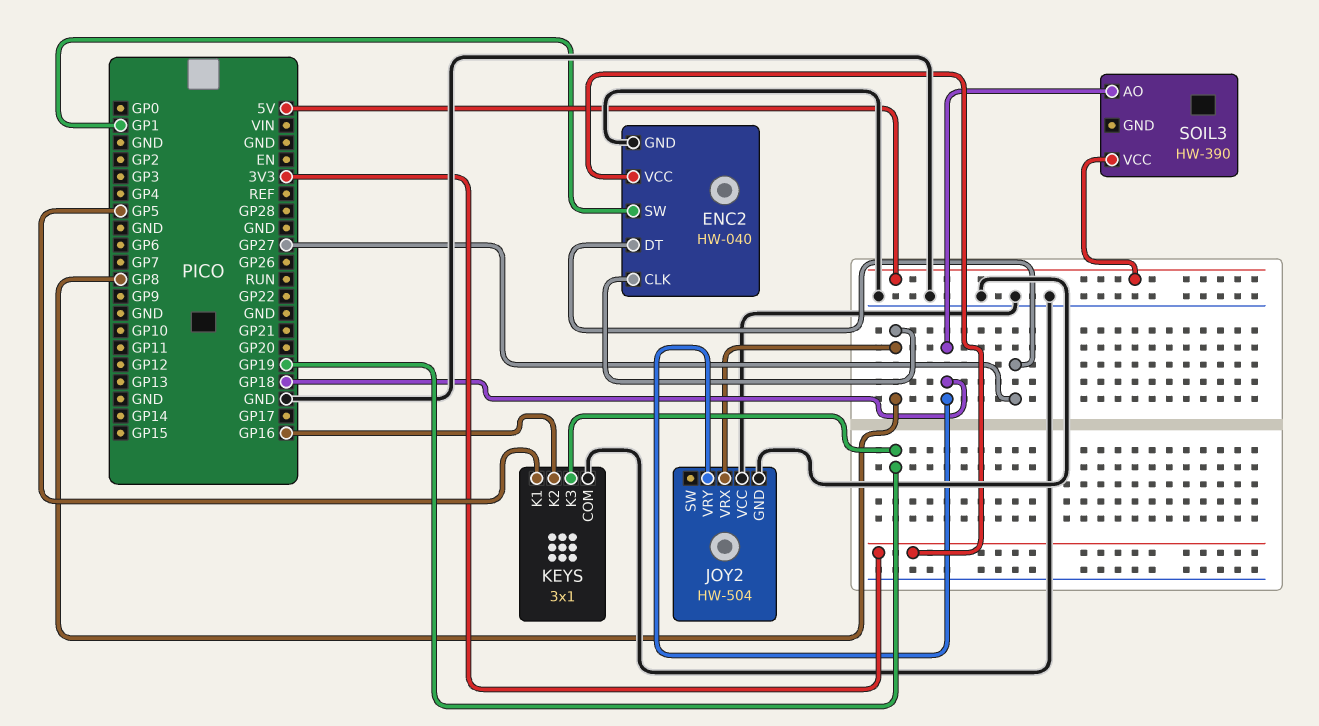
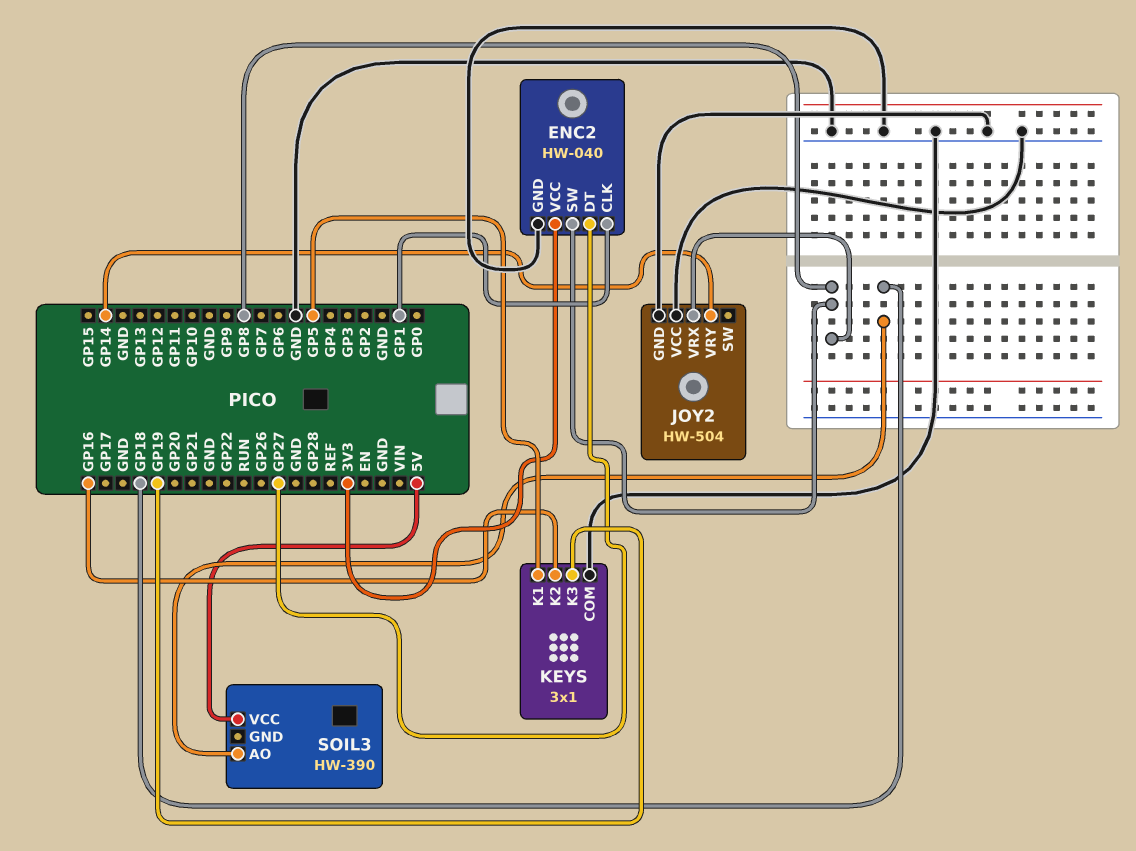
ENC2 pin CLK: GP8 -> GP1
ENC2 pin SW: GP1 -> GP8
JOY2 pin VRY: GP18 -> GP14

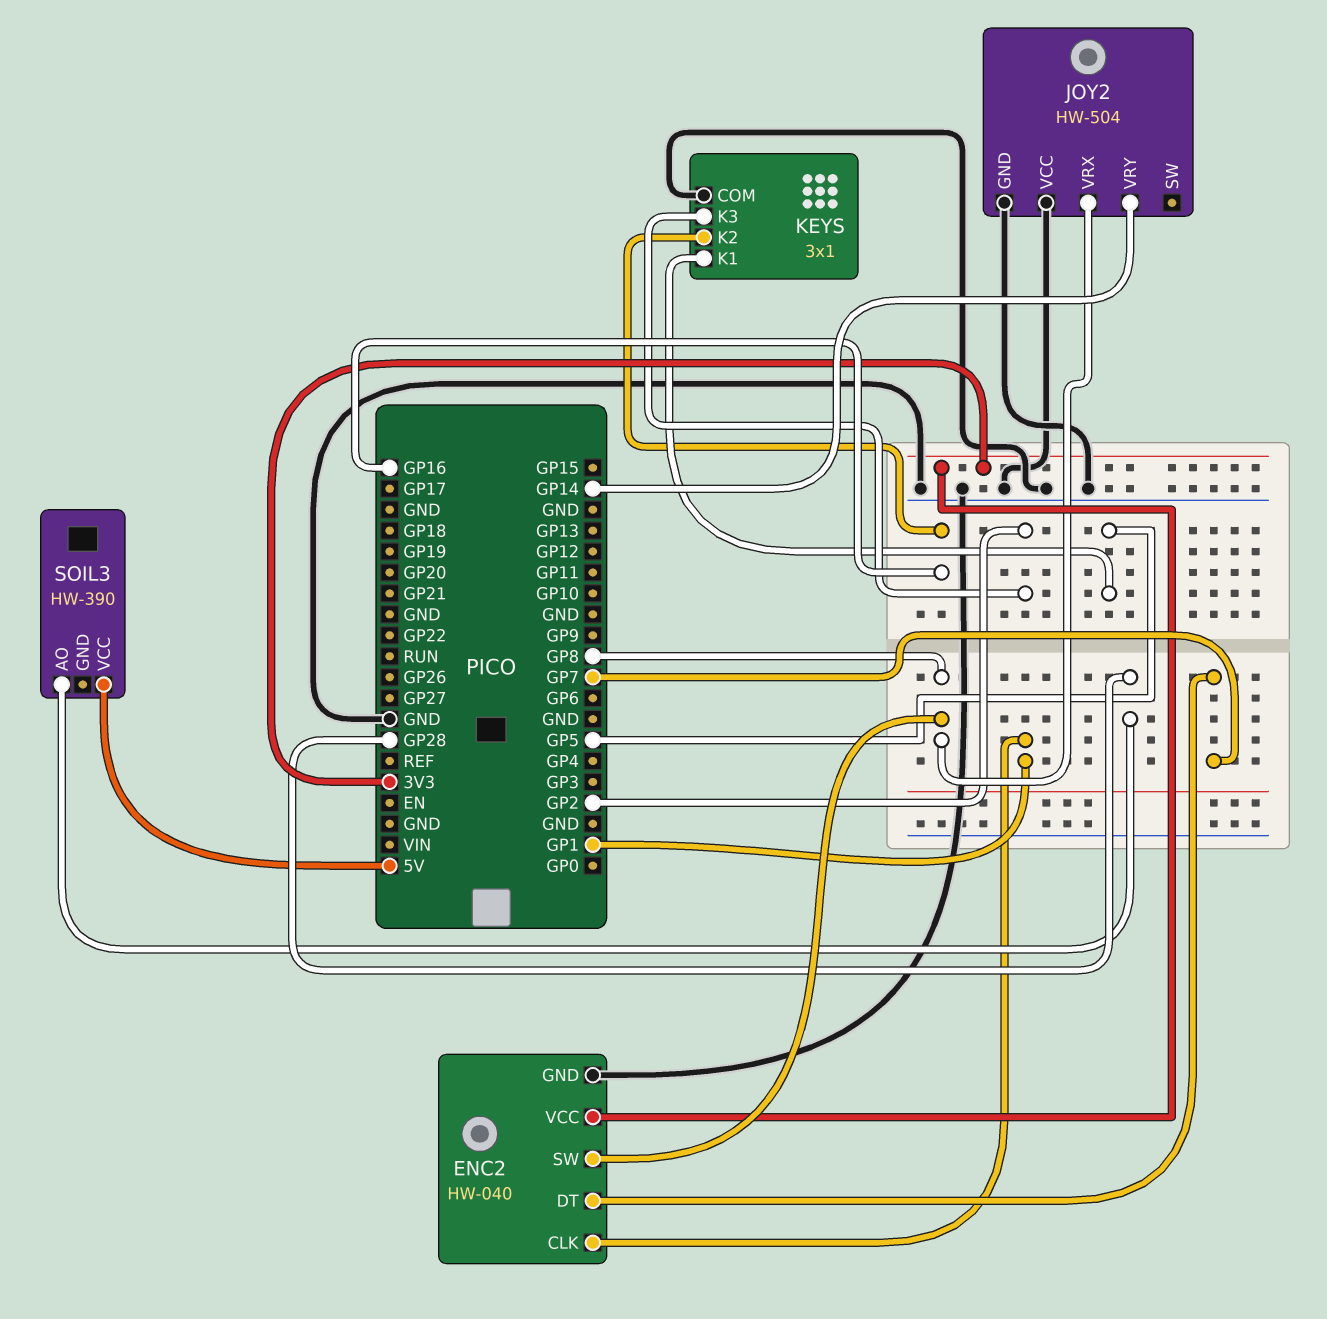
ENC2 pin DT: GP27 -> GP7
KEYS pin K3: GP19 -> GP2
SOIL3 pin AO: GP18 -> GP28

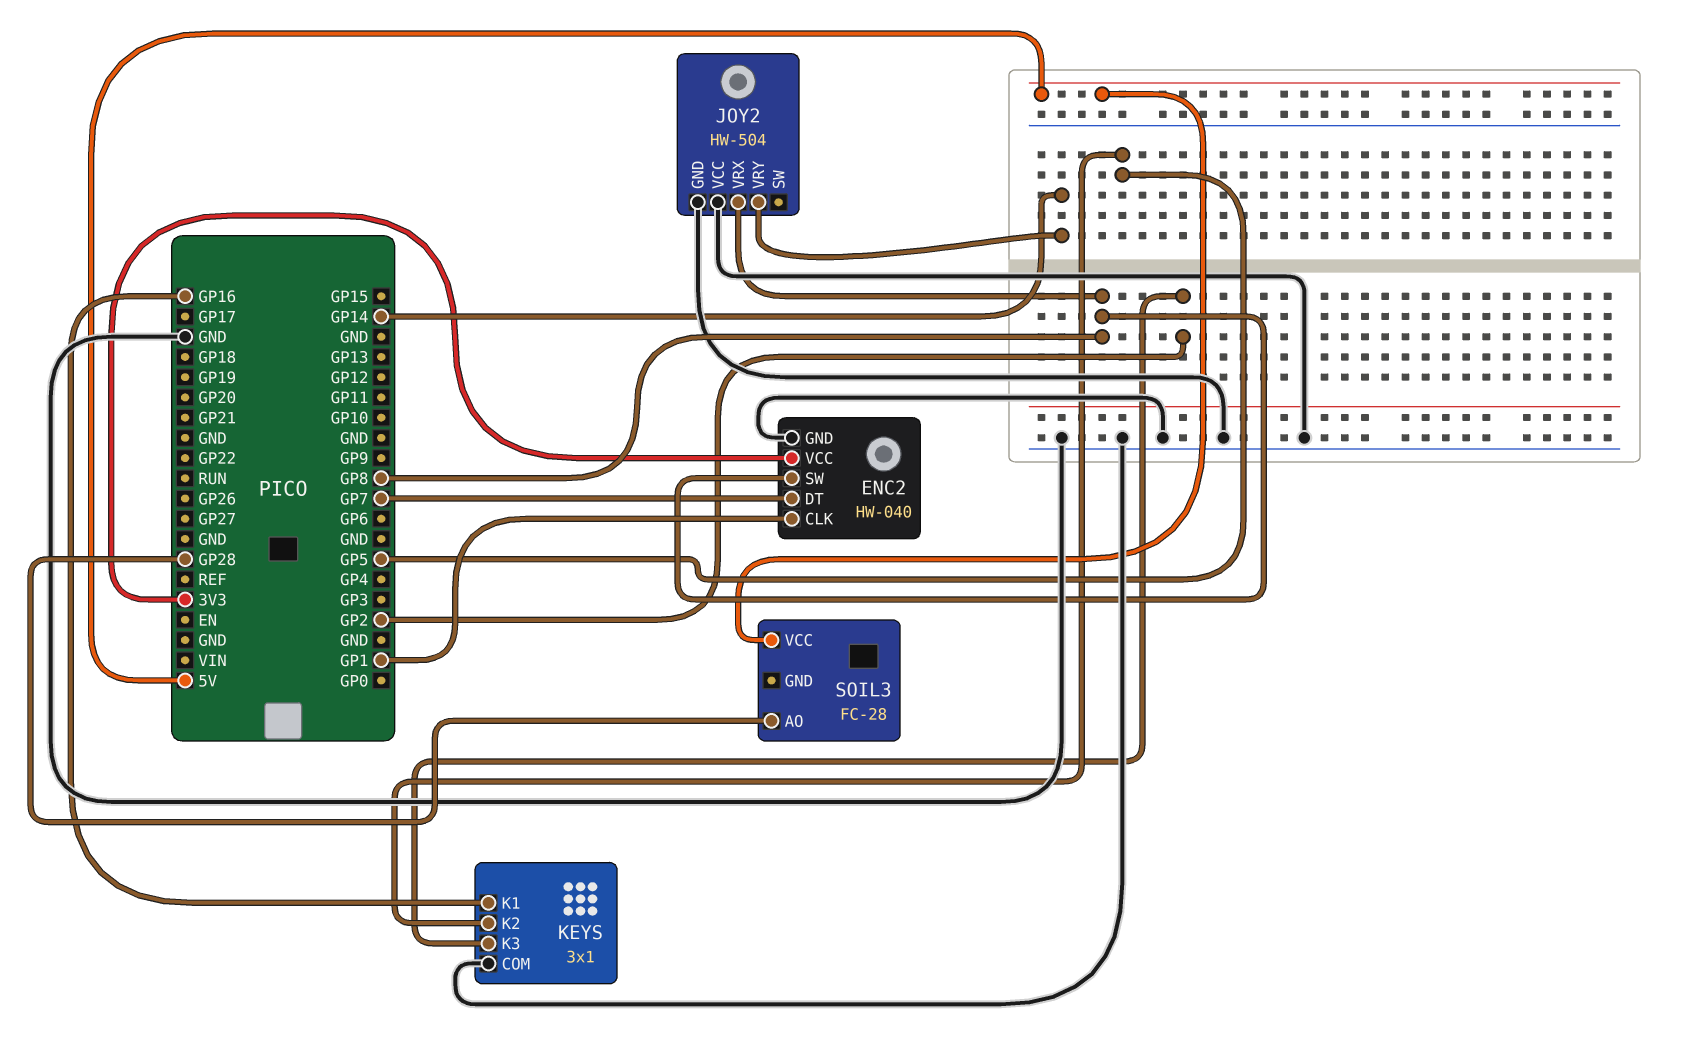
KEYS pin K1: GP5 -> GP16
KEYS pin K2: GP16 -> GP5
SOIL3: HW-390 -> FC-28

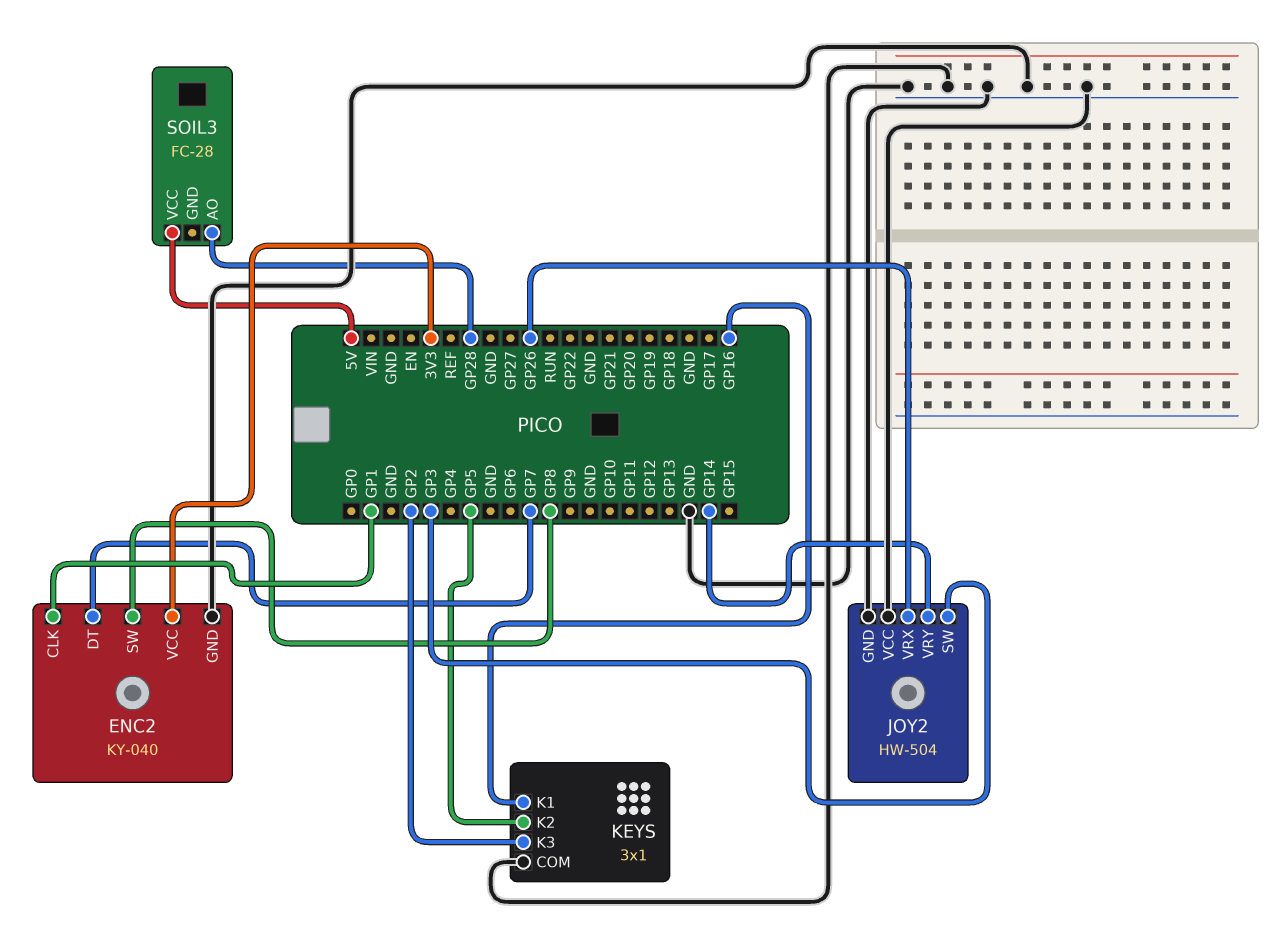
ENC2: HW-040 -> KY-040
JOY2 pin SW: none -> GP3
JOY2 pin VRX: GP8 -> GP26

